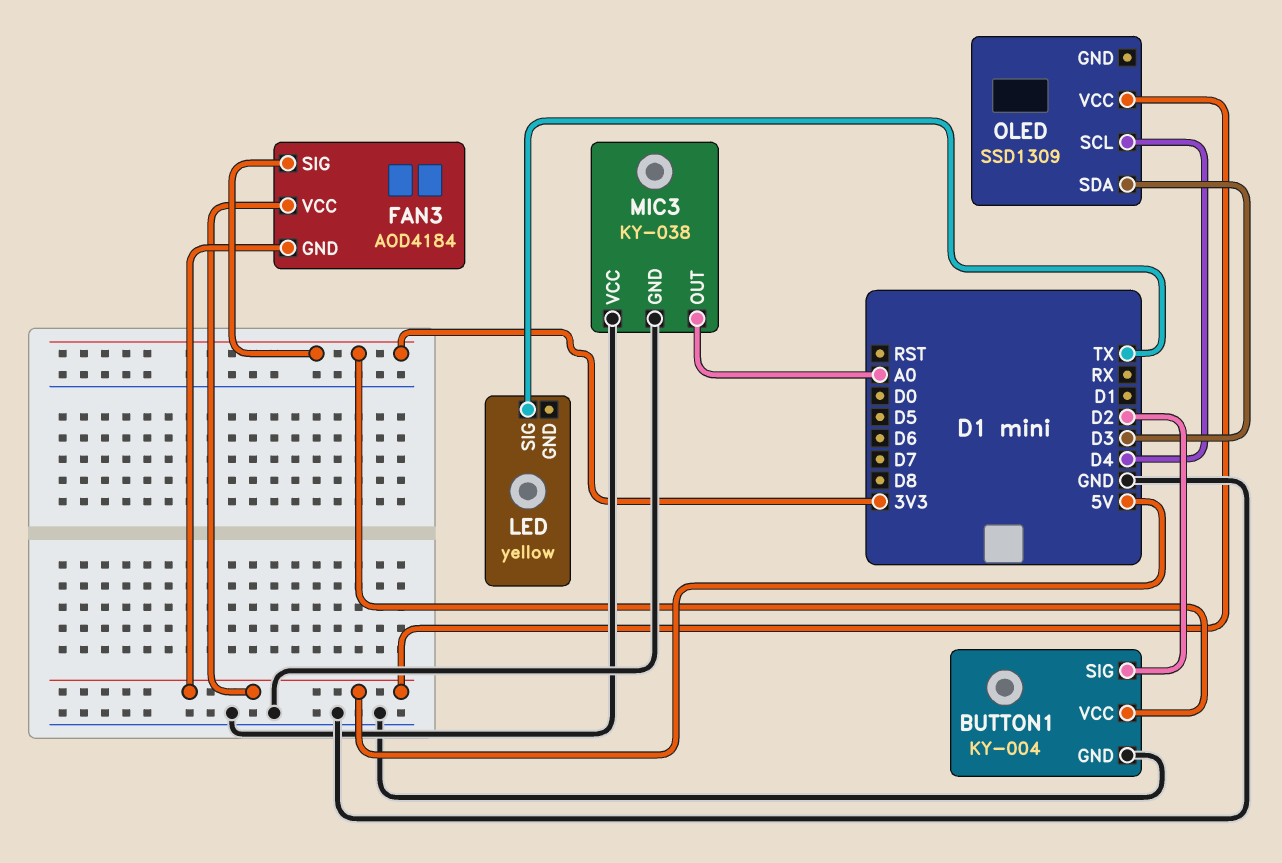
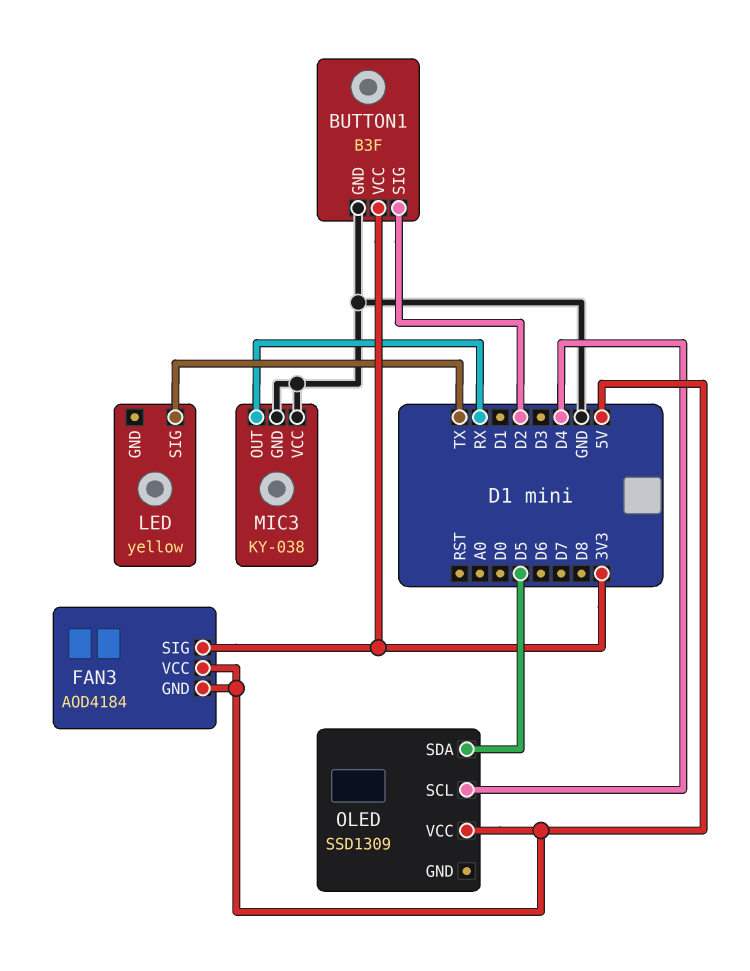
BUTTON1: KY-004 -> B3F
MIC3 pin OUT: A0 -> RX
OLED pin SDA: D3 -> D5

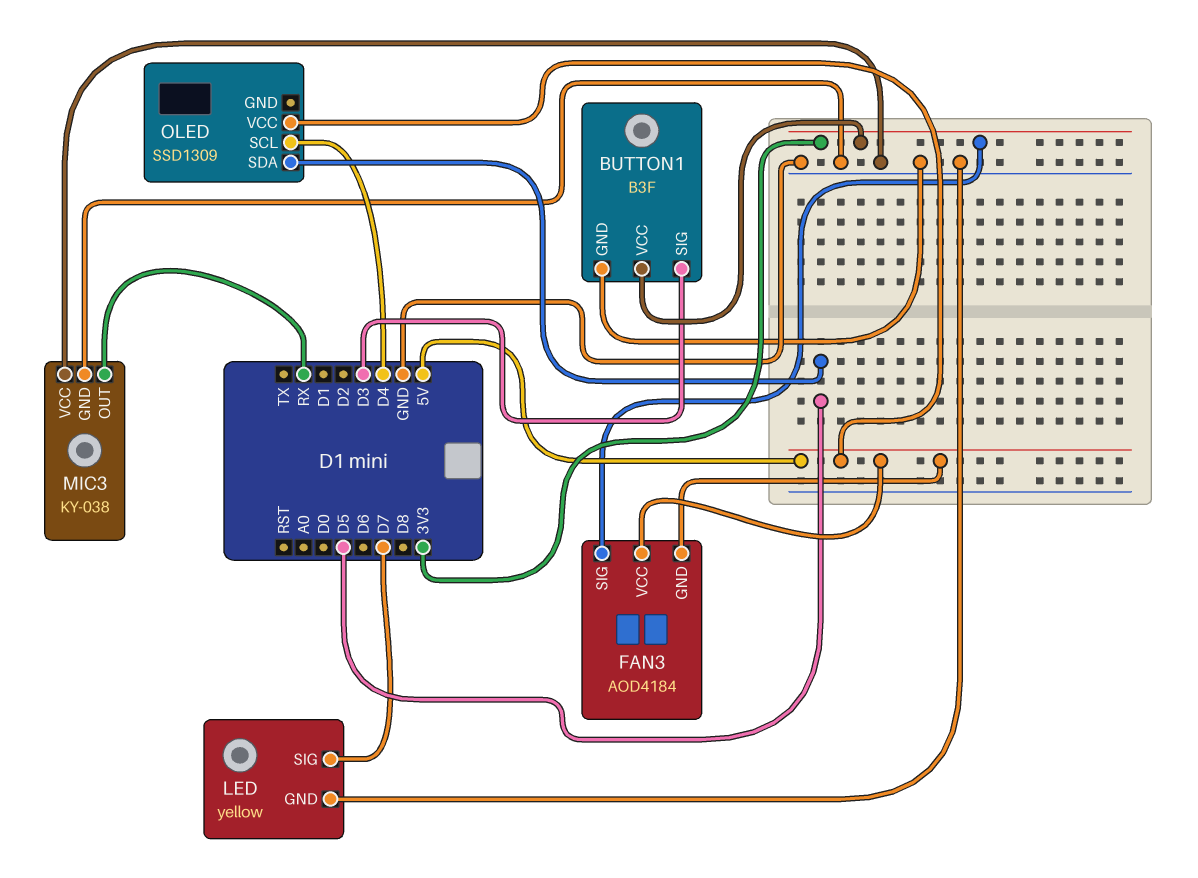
BUTTON1 pin SIG: D2 -> D3
LED pin GND: none -> GND
LED pin SIG: TX -> D7

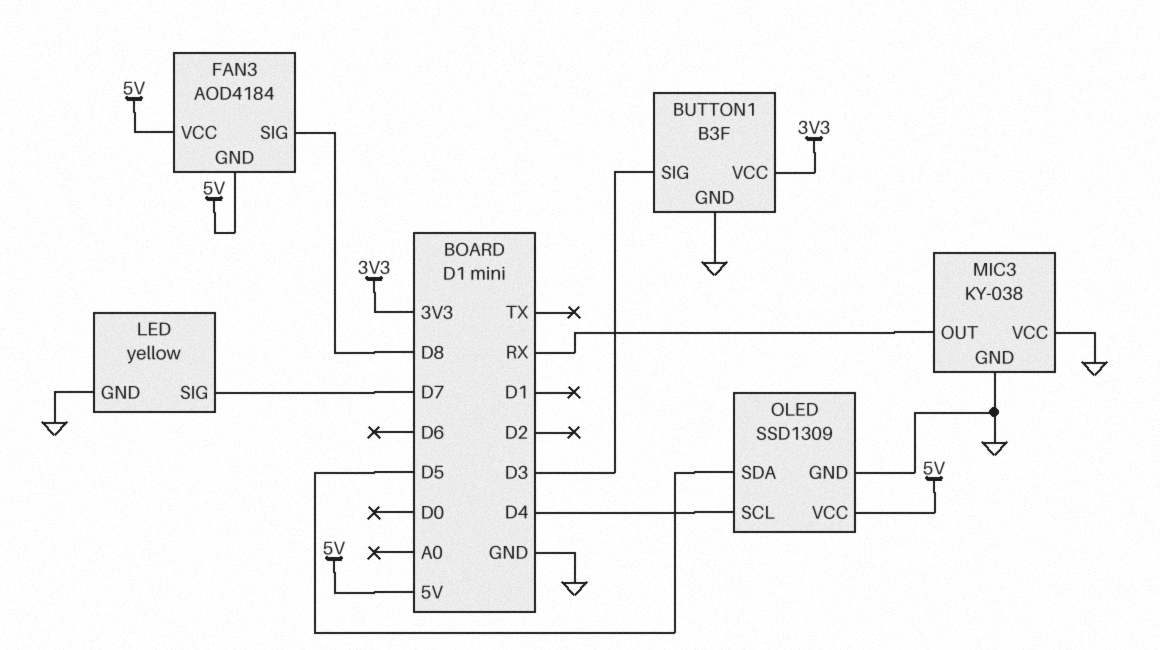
FAN3 pin SIG: 3V3 -> D8
OLED pin GND: none -> GND

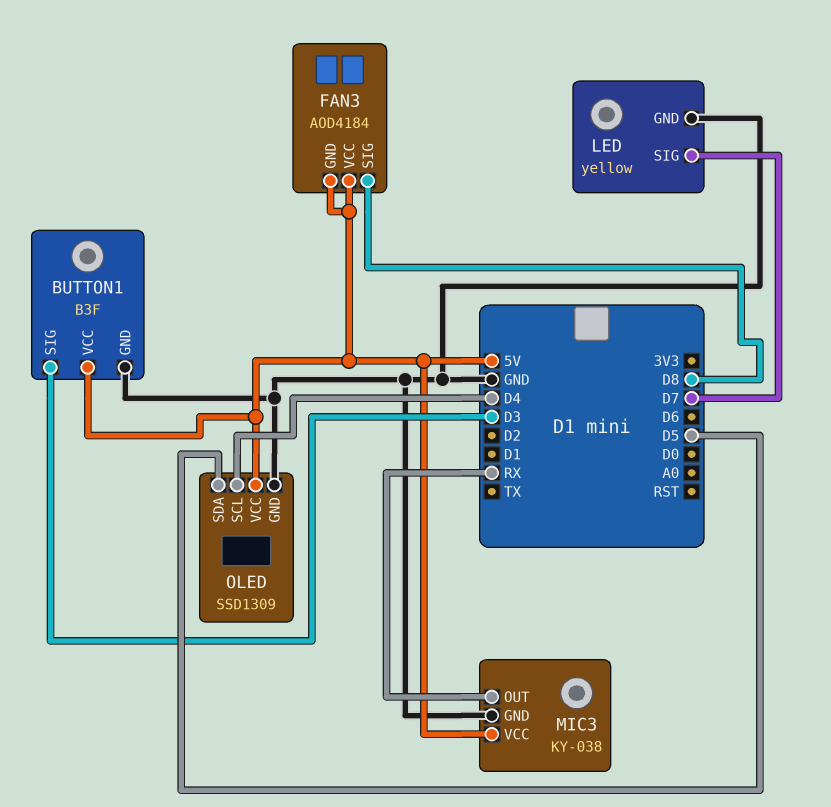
BUTTON1 pin VCC: 3V3 -> 5V
MIC3 pin VCC: GND -> 5V

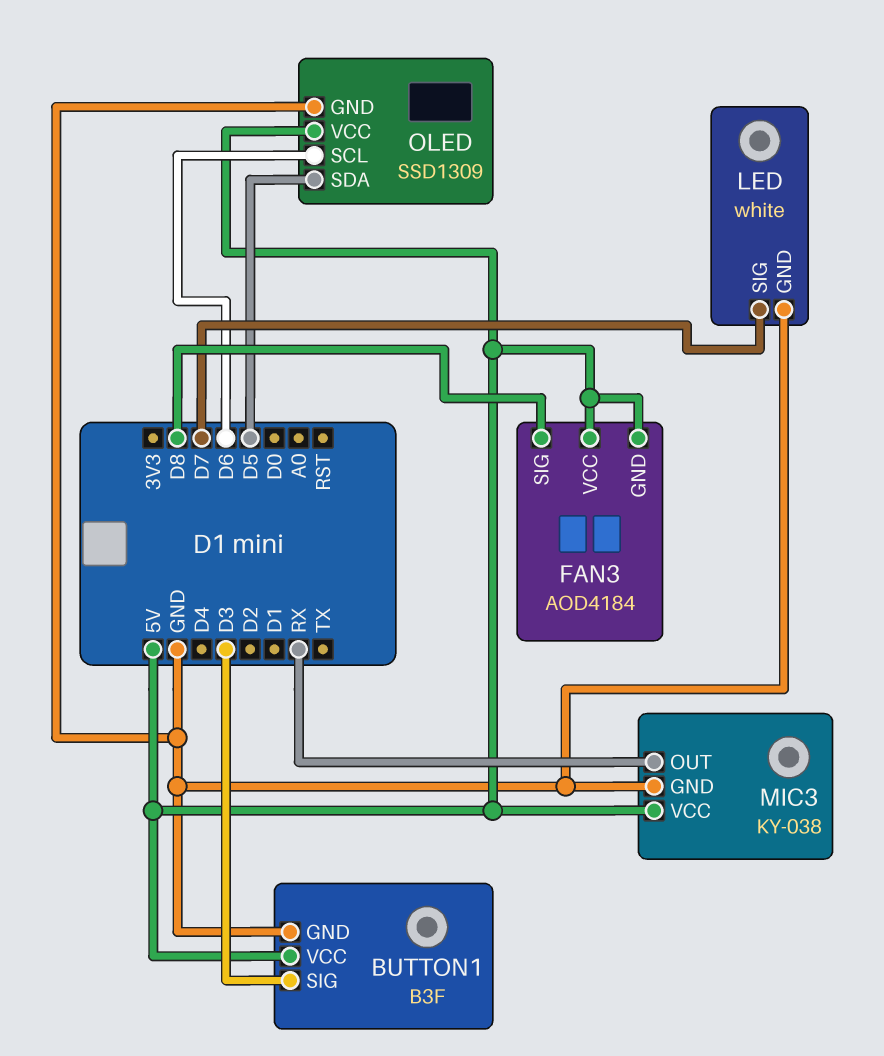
LED: yellow -> white
OLED pin SCL: D4 -> D6

